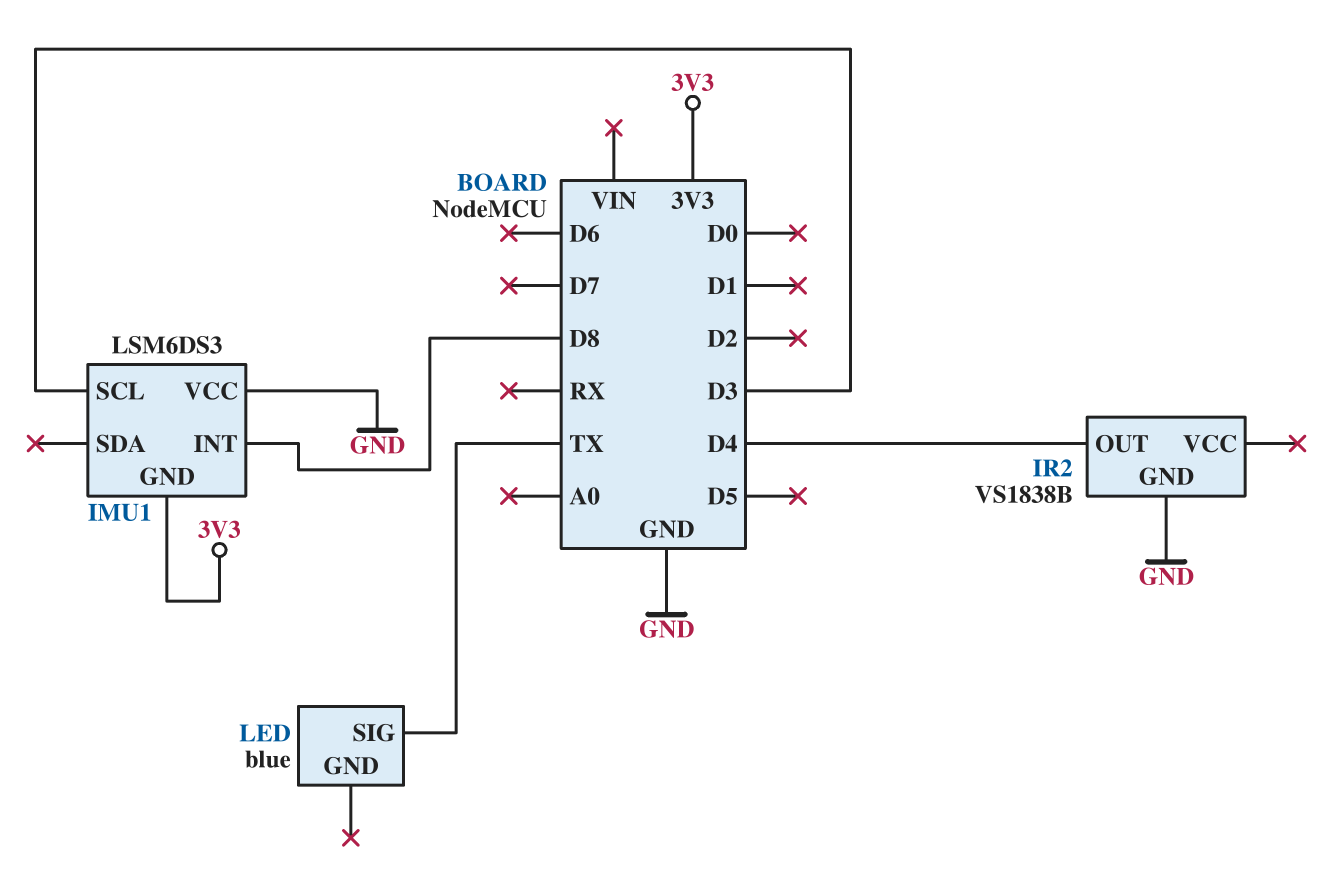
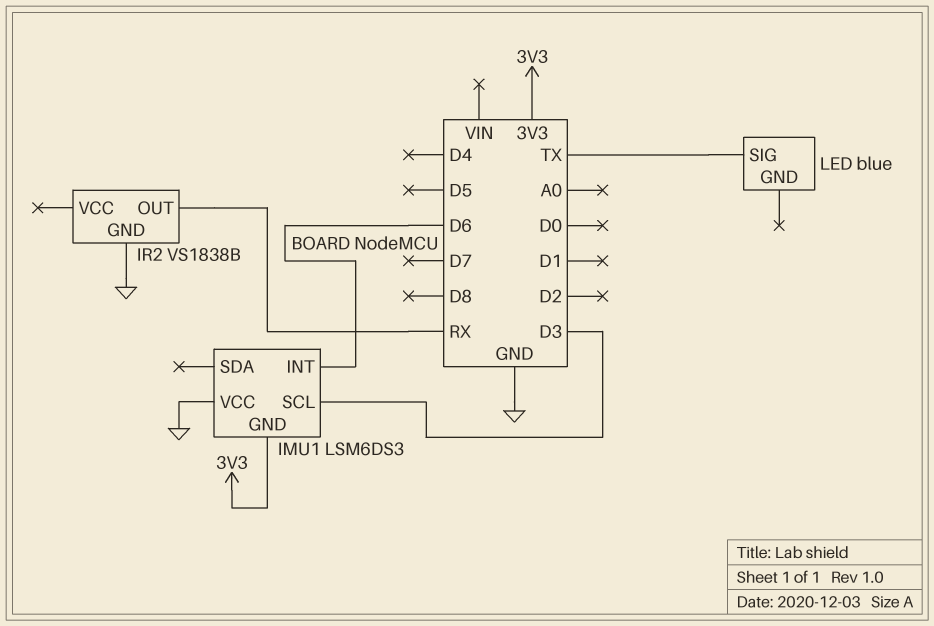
IMU1 pin INT: D8 -> D6
IR2 pin OUT: D4 -> RX

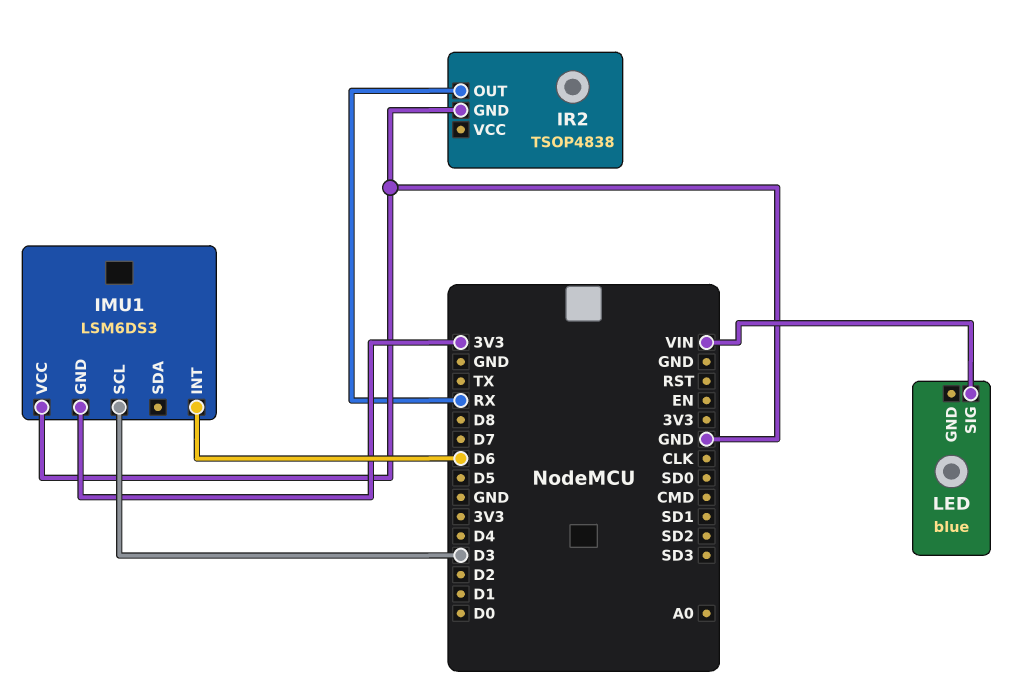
IR2: VS1838B -> TSOP4838
LED pin SIG: TX -> VIN

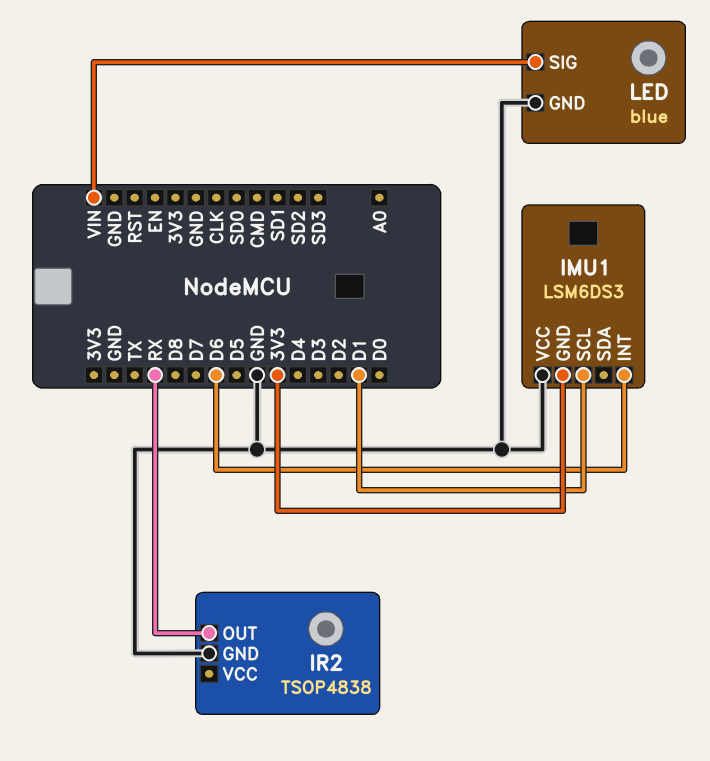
IMU1 pin SCL: D3 -> D1
LED pin GND: none -> GND

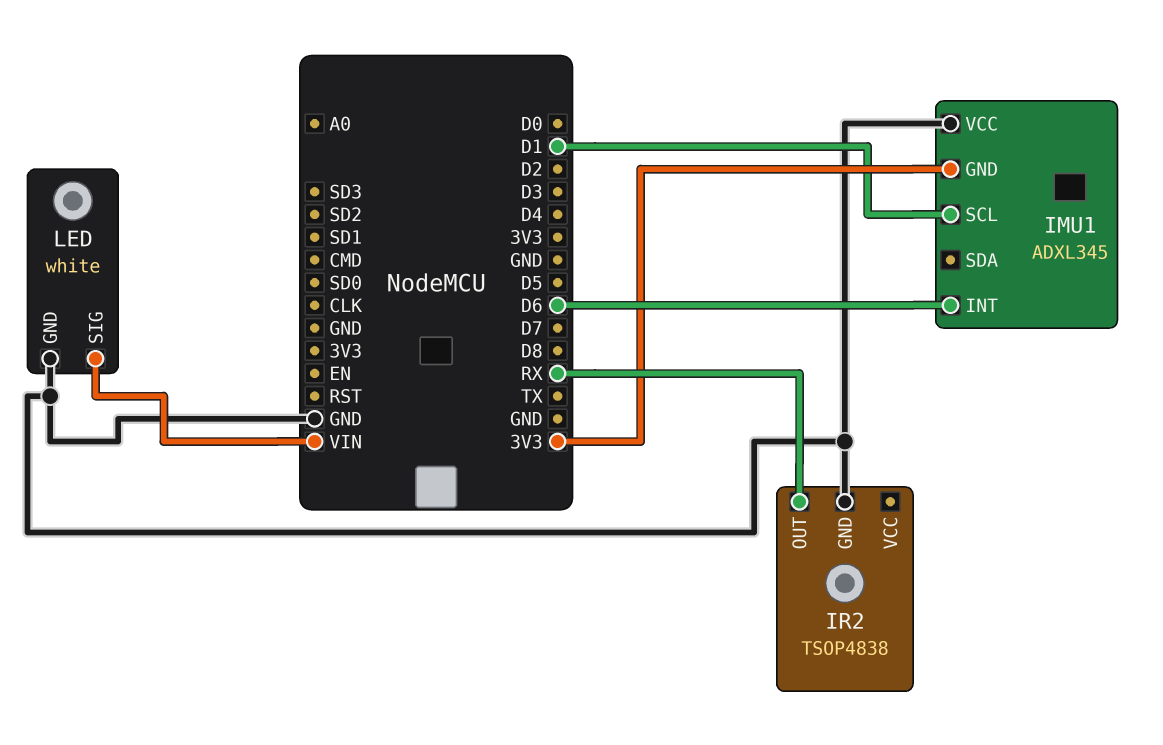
IMU1: LSM6DS3 -> ADXL345
LED: blue -> white

